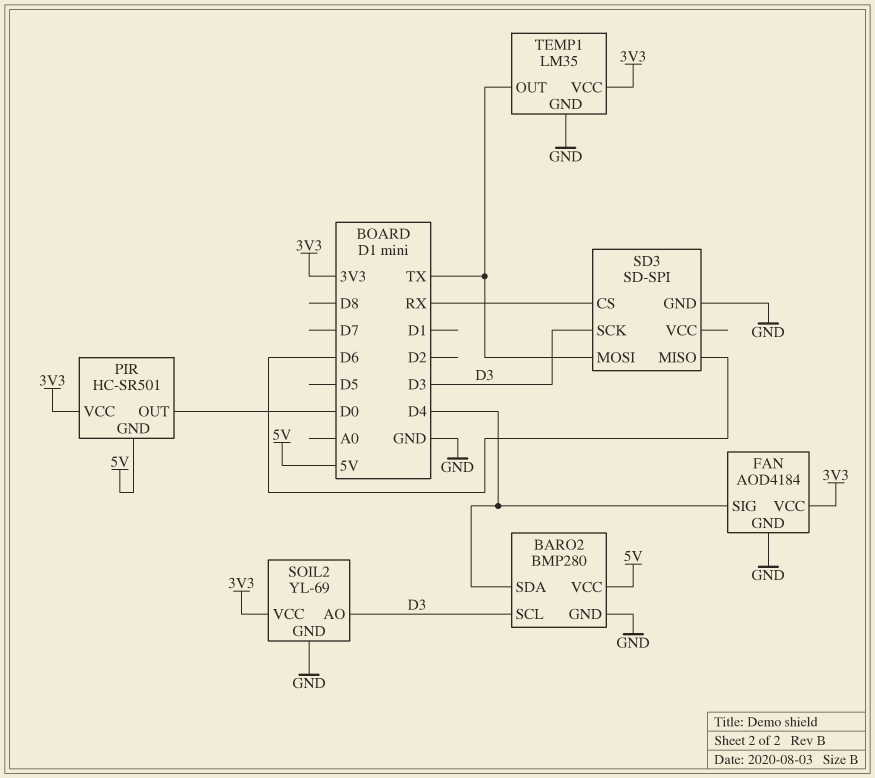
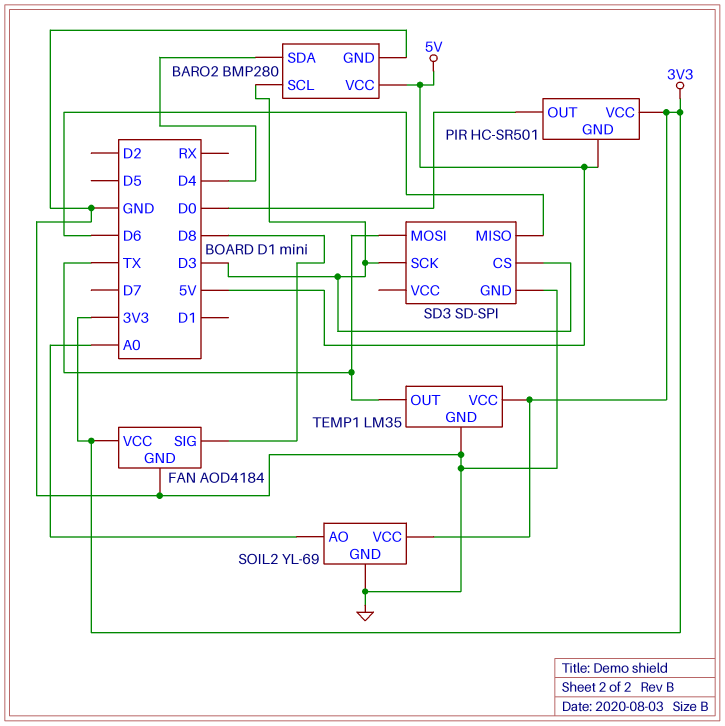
FAN pin SIG: D4 -> D8
SD3 pin CS: RX -> D3
SOIL2 pin AO: D3 -> A0

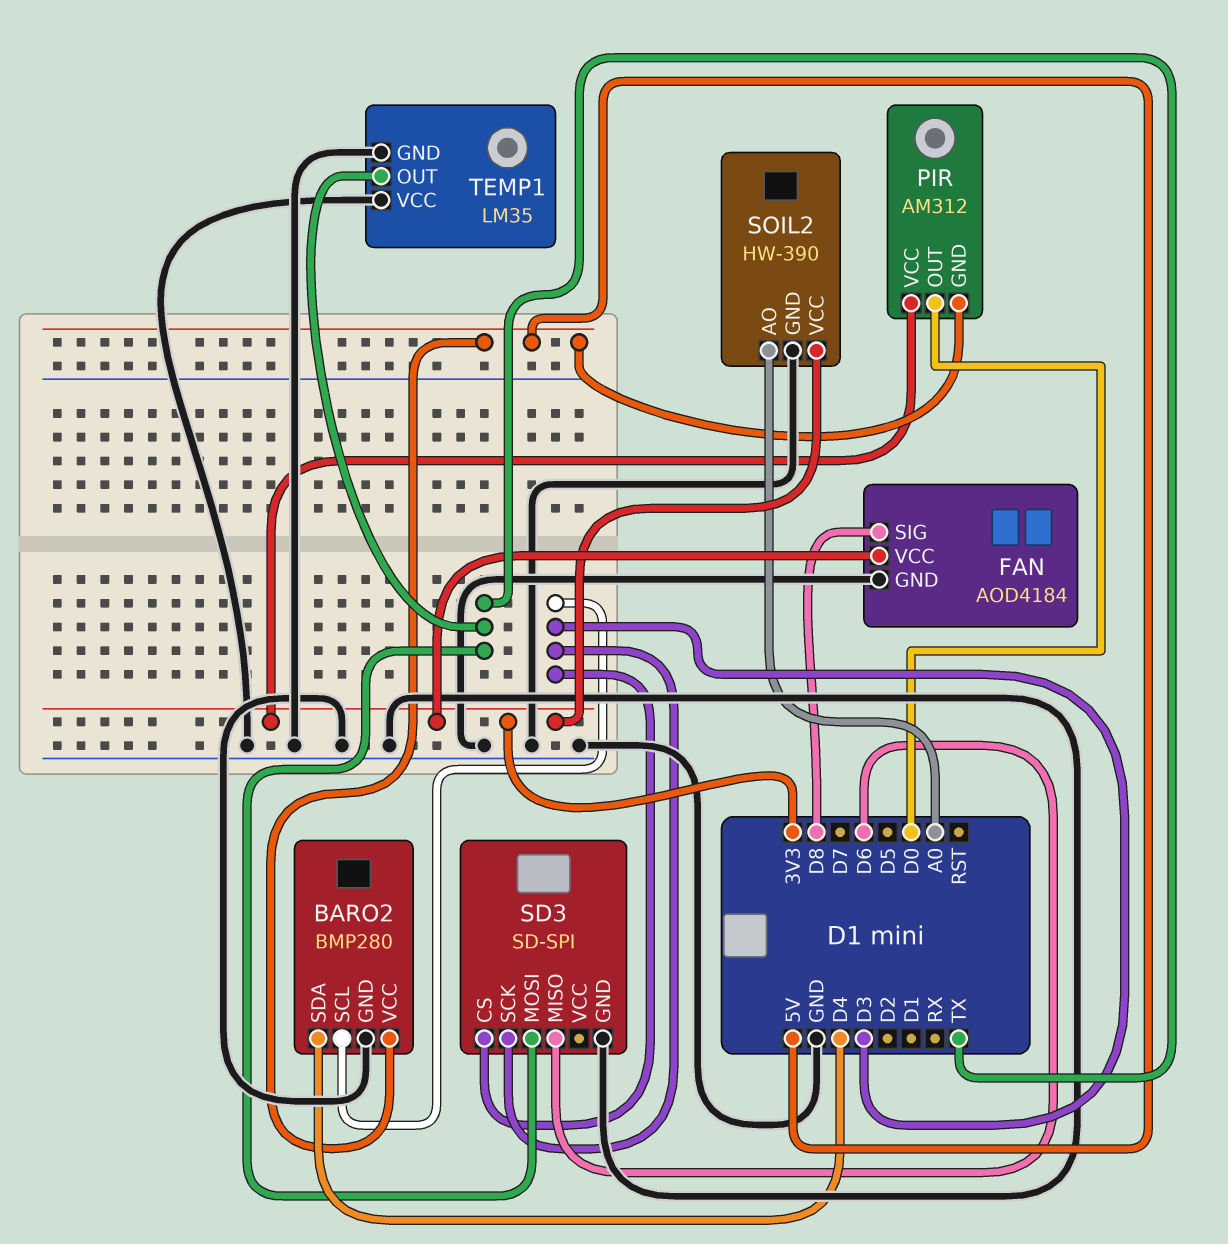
PIR: HC-SR501 -> AM312
SOIL2: YL-69 -> HW-390
TEMP1 pin VCC: 3V3 -> GND

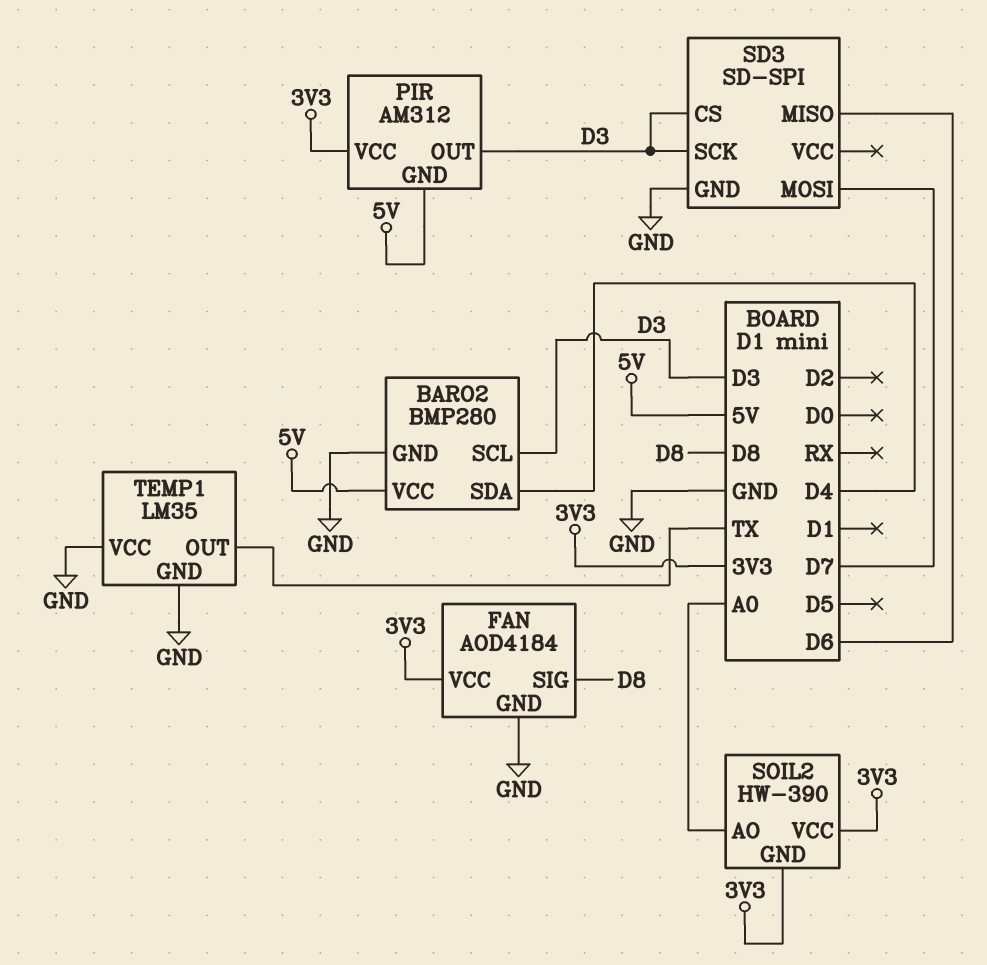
PIR pin OUT: D0 -> D3
SD3 pin MOSI: TX -> D7
SOIL2 pin GND: GND -> 3V3

